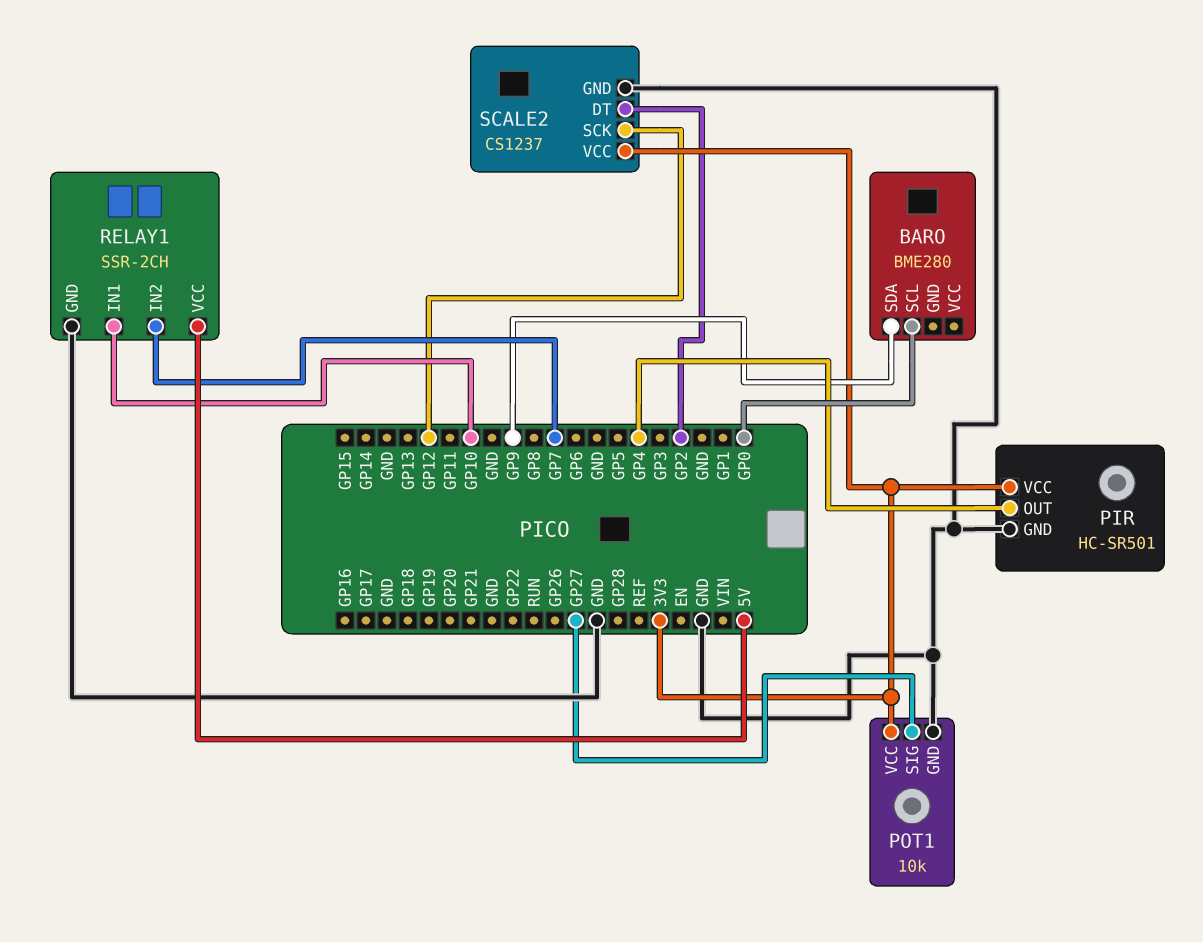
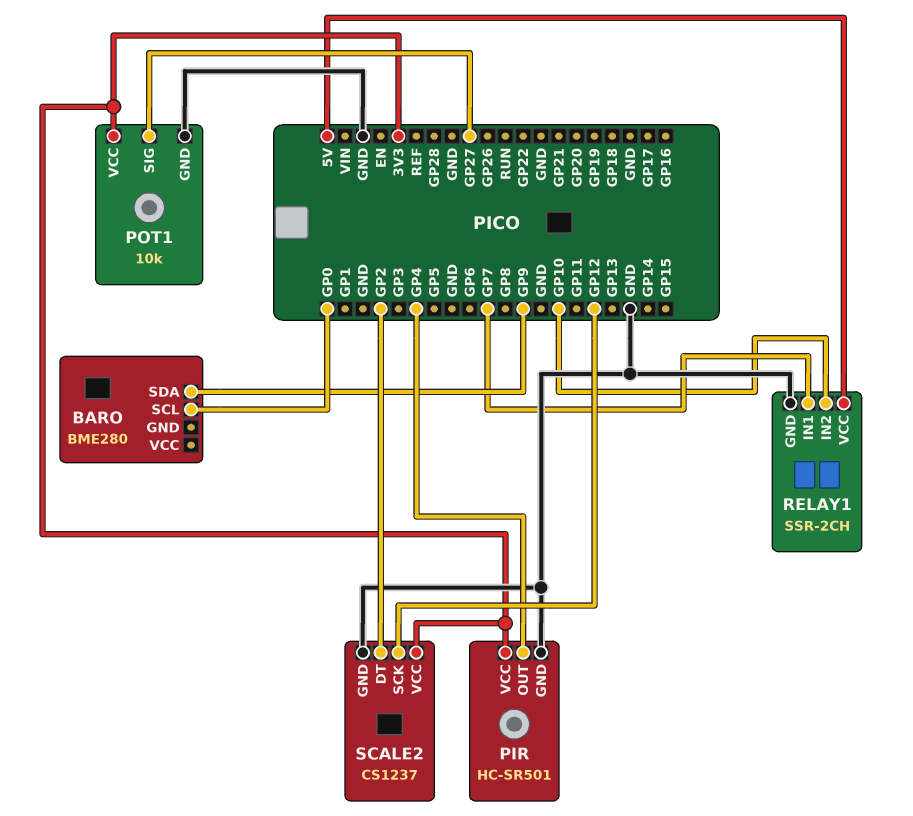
RELAY1 pin IN1: GP10 -> GP7
RELAY1 pin IN2: GP7 -> GP10

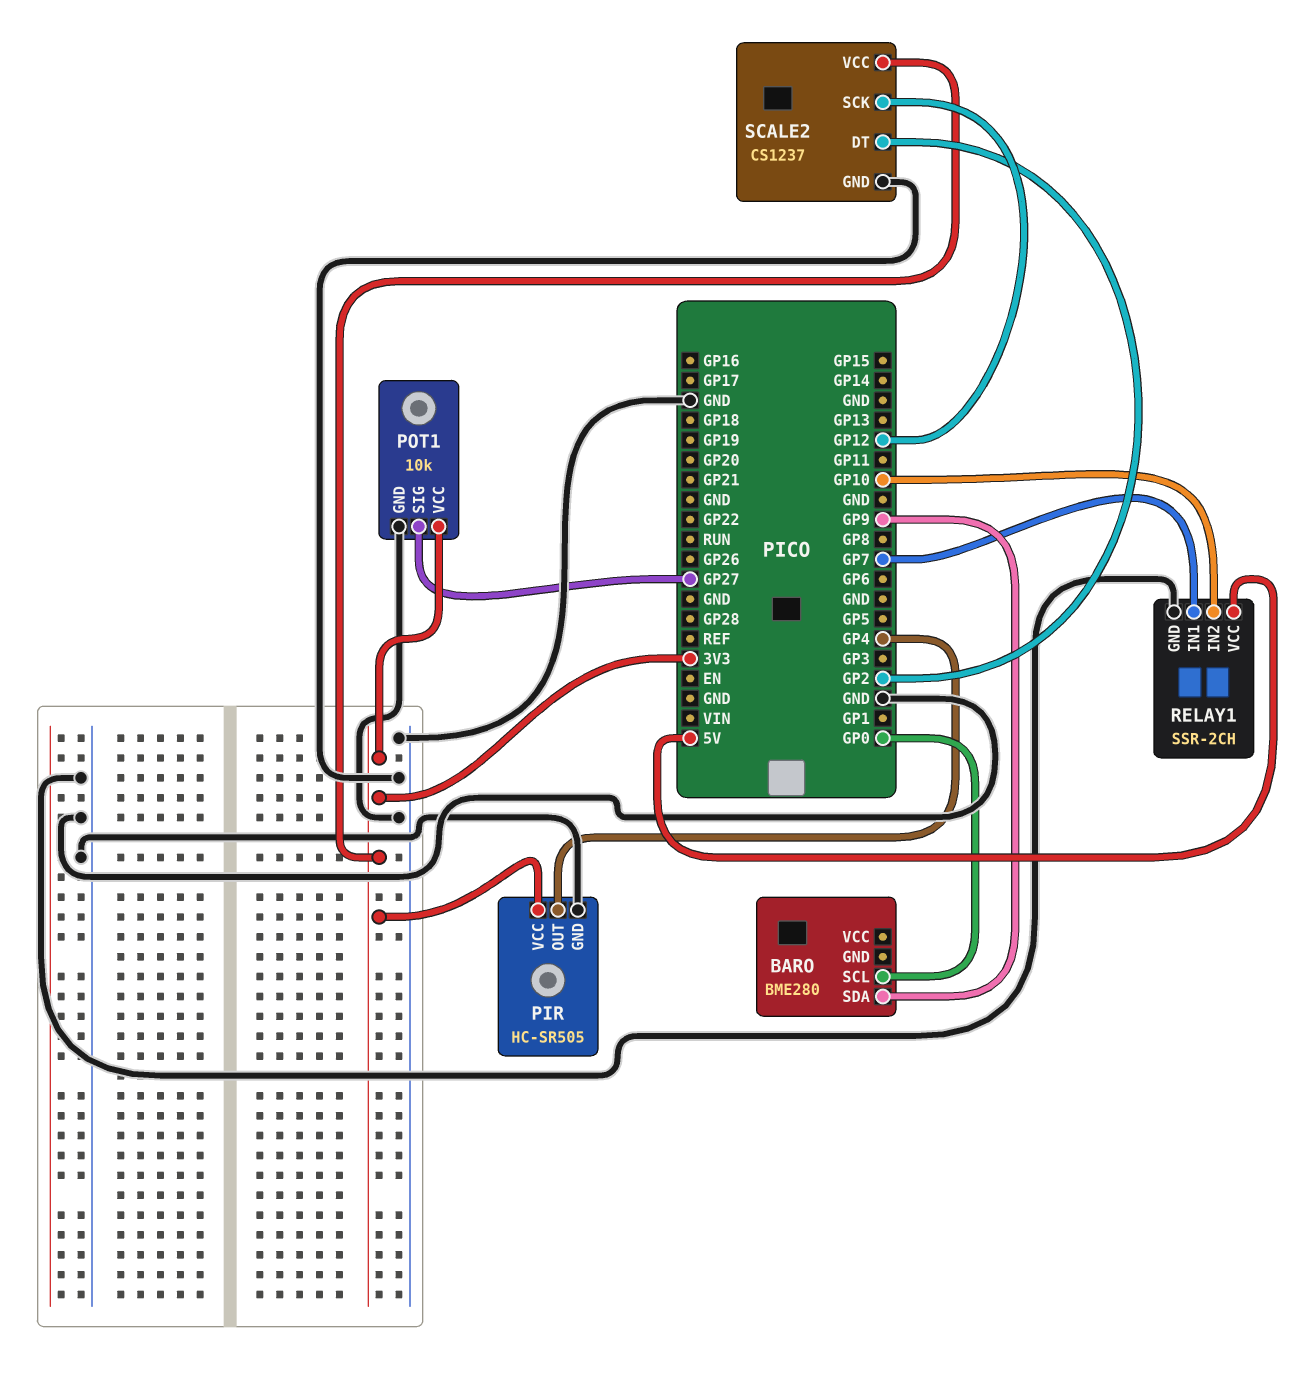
PIR: HC-SR501 -> HC-SR505

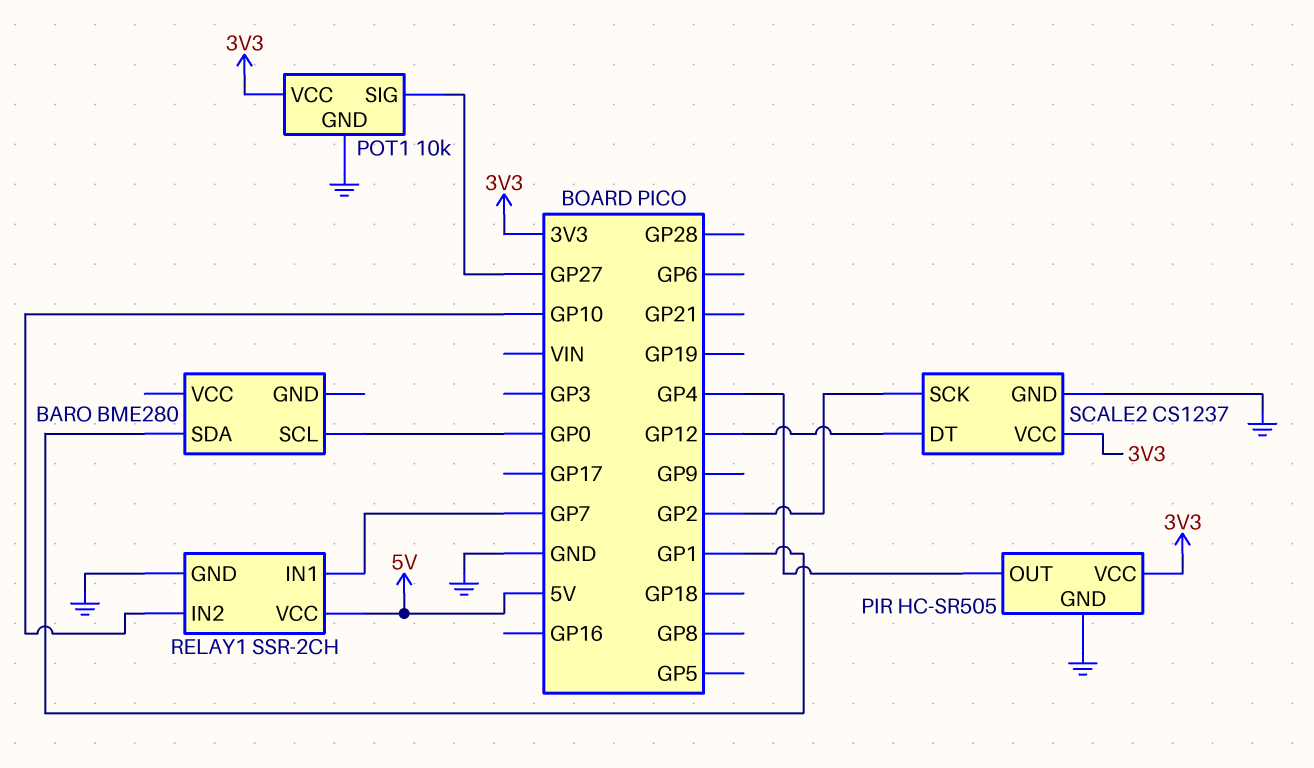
BARO pin SDA: GP9 -> GP1
SCALE2 pin DT: GP2 -> GP12
SCALE2 pin SCK: GP12 -> GP2

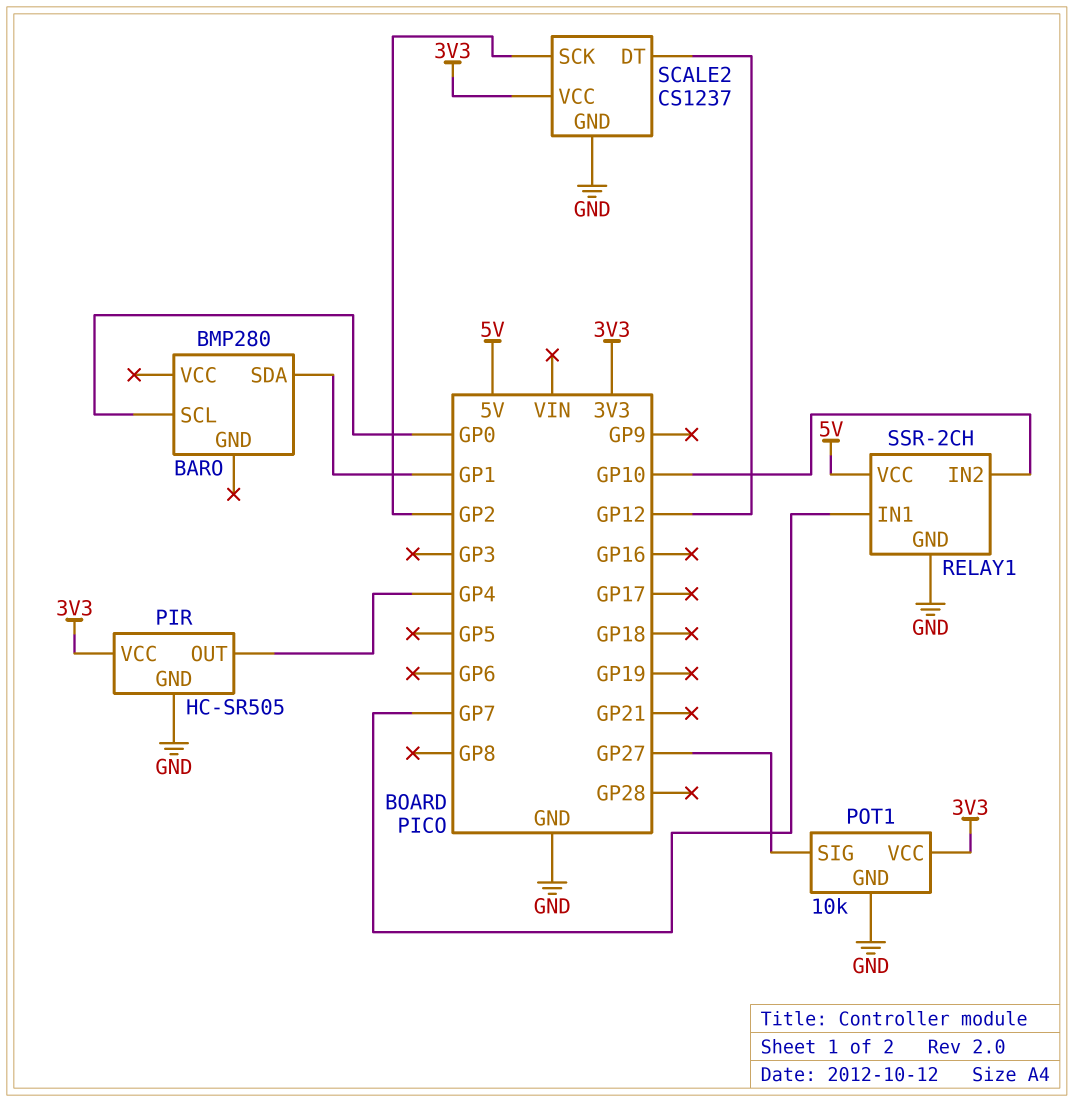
BARO: BME280 -> BMP280

